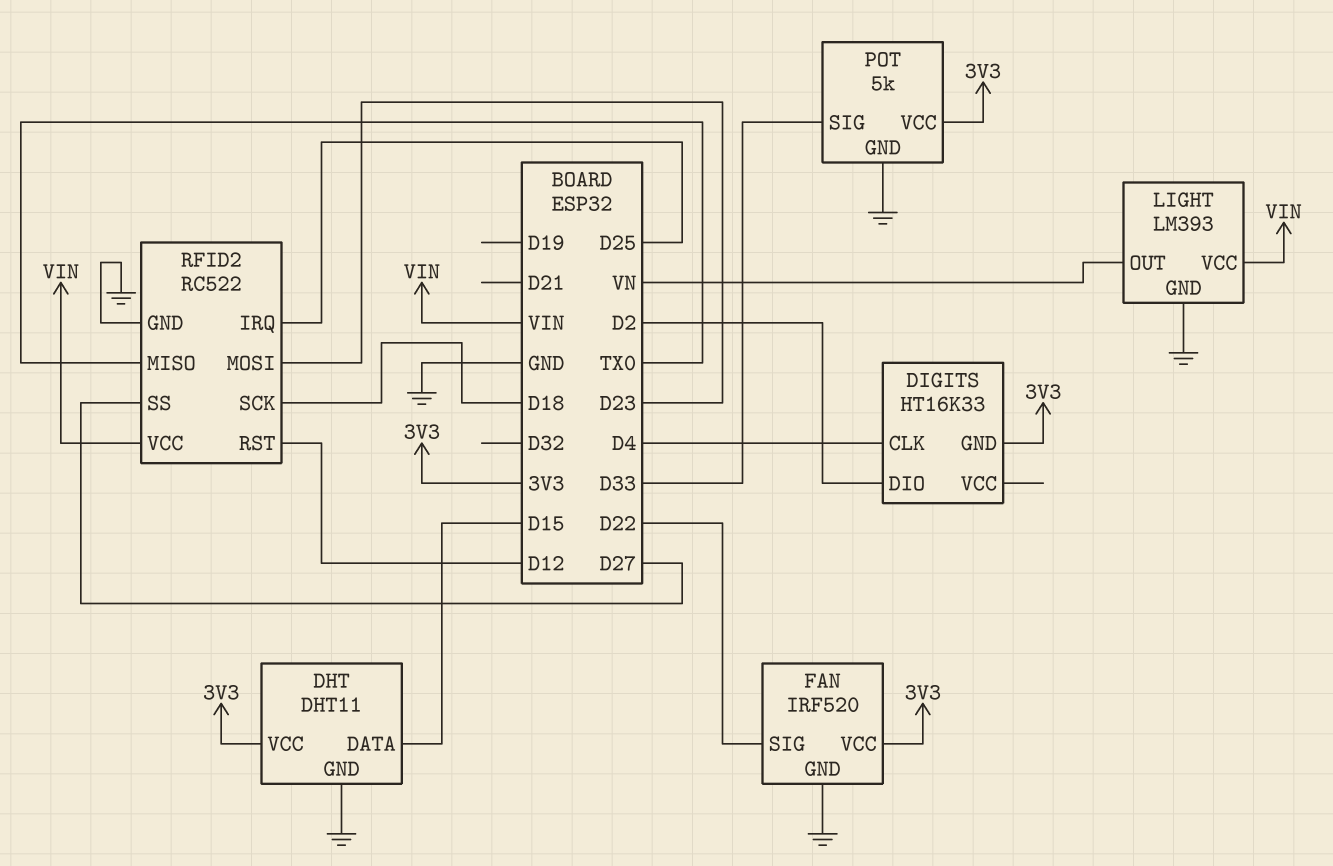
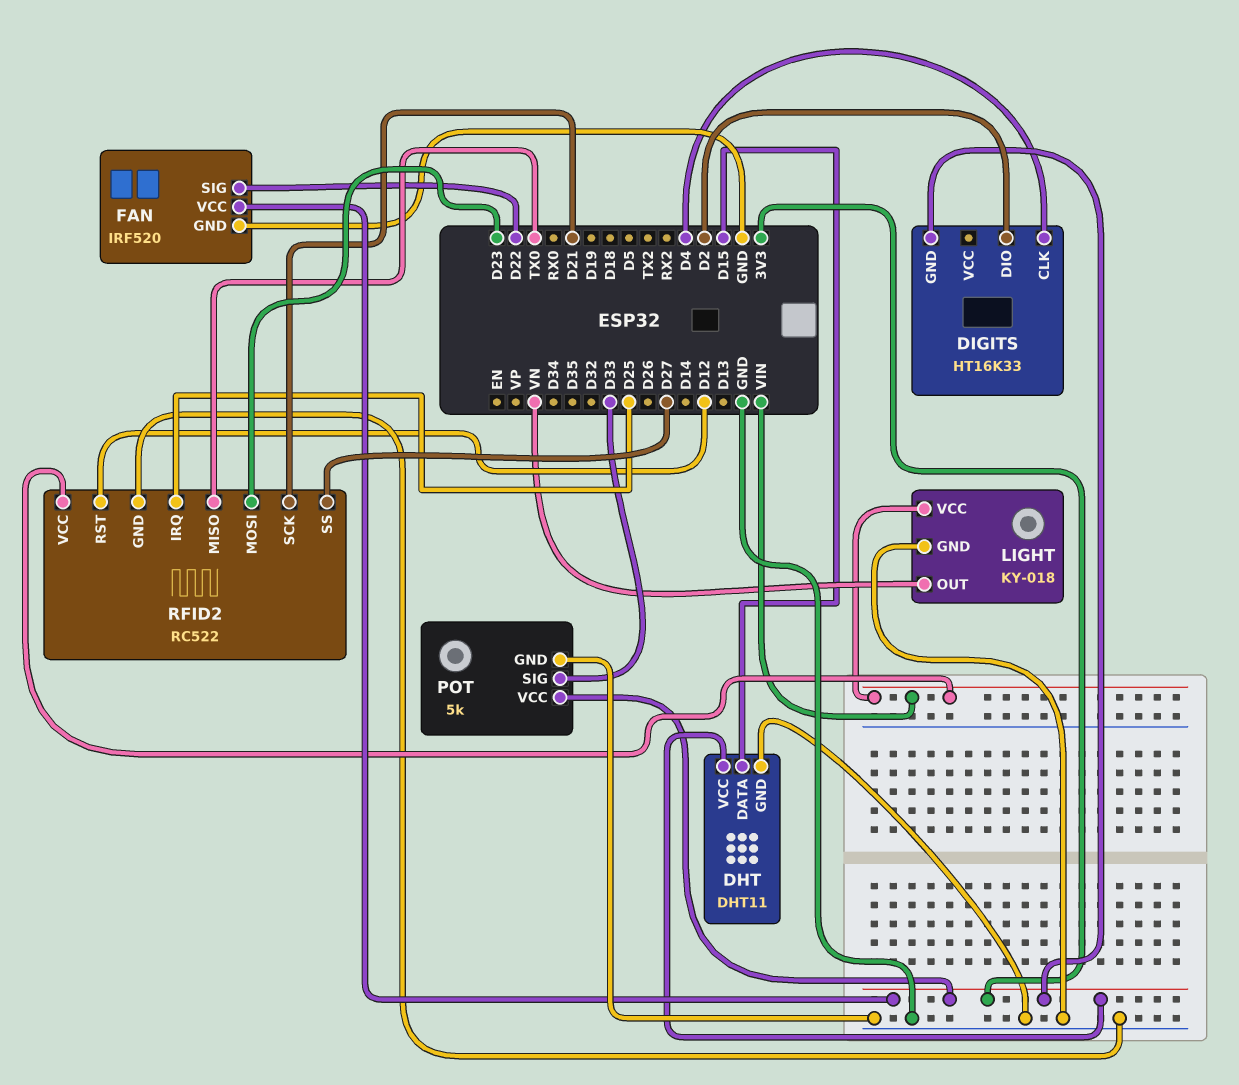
LIGHT: LM393 -> KY-018
RFID2 pin SCK: D18 -> D21

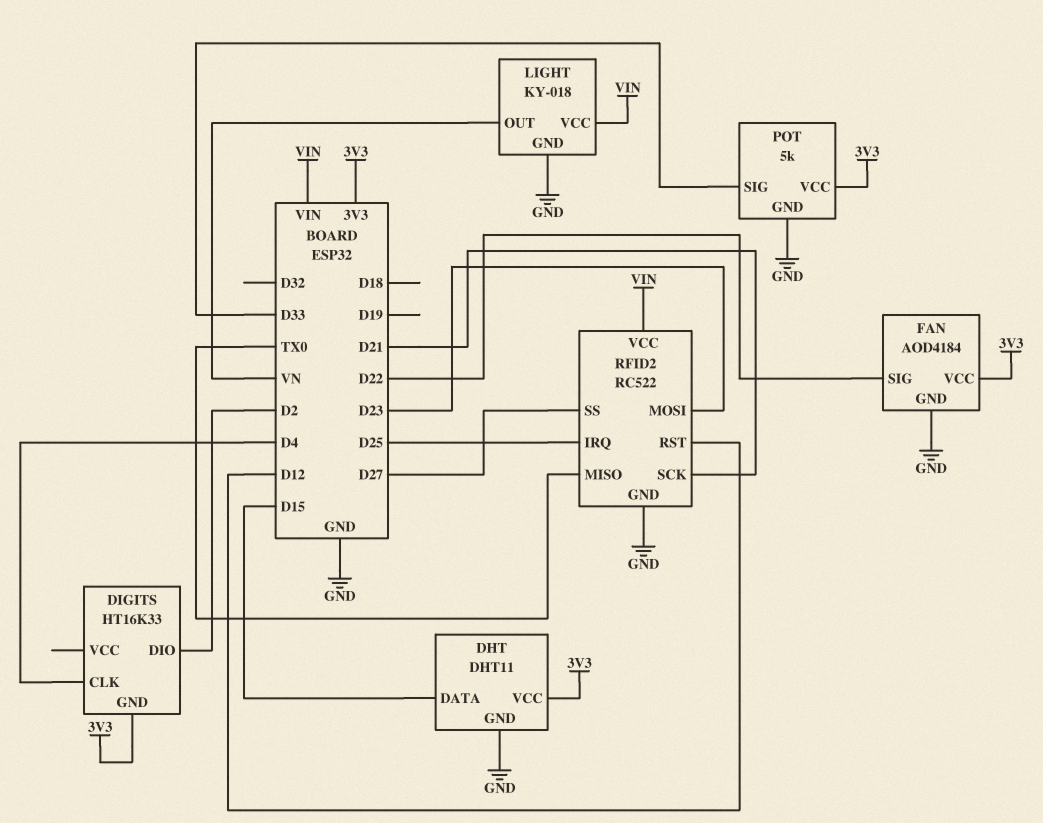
FAN: IRF520 -> AOD4184

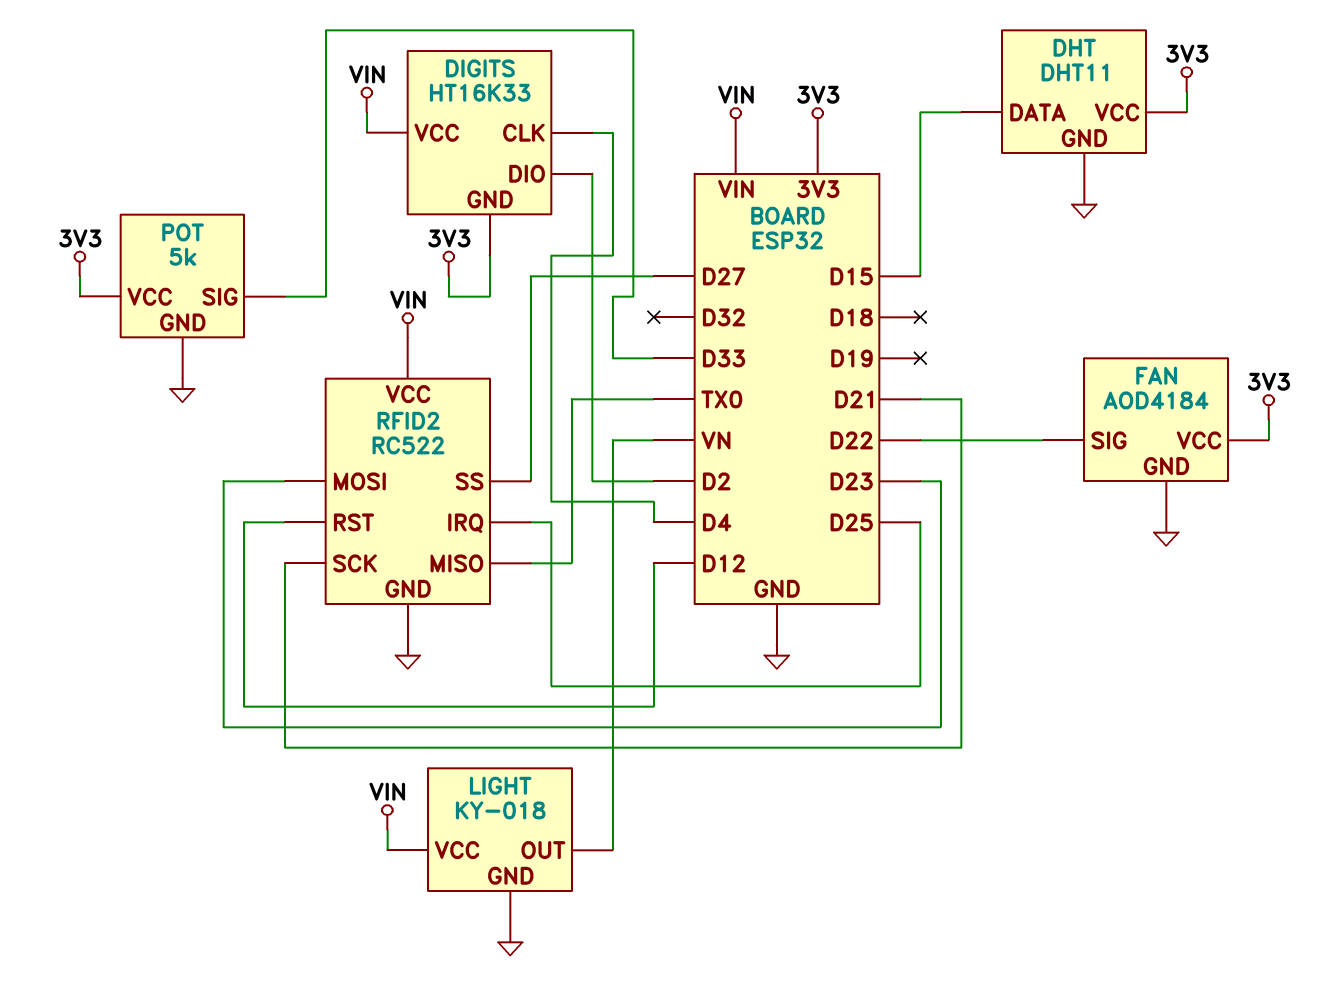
DIGITS pin VCC: none -> VIN

